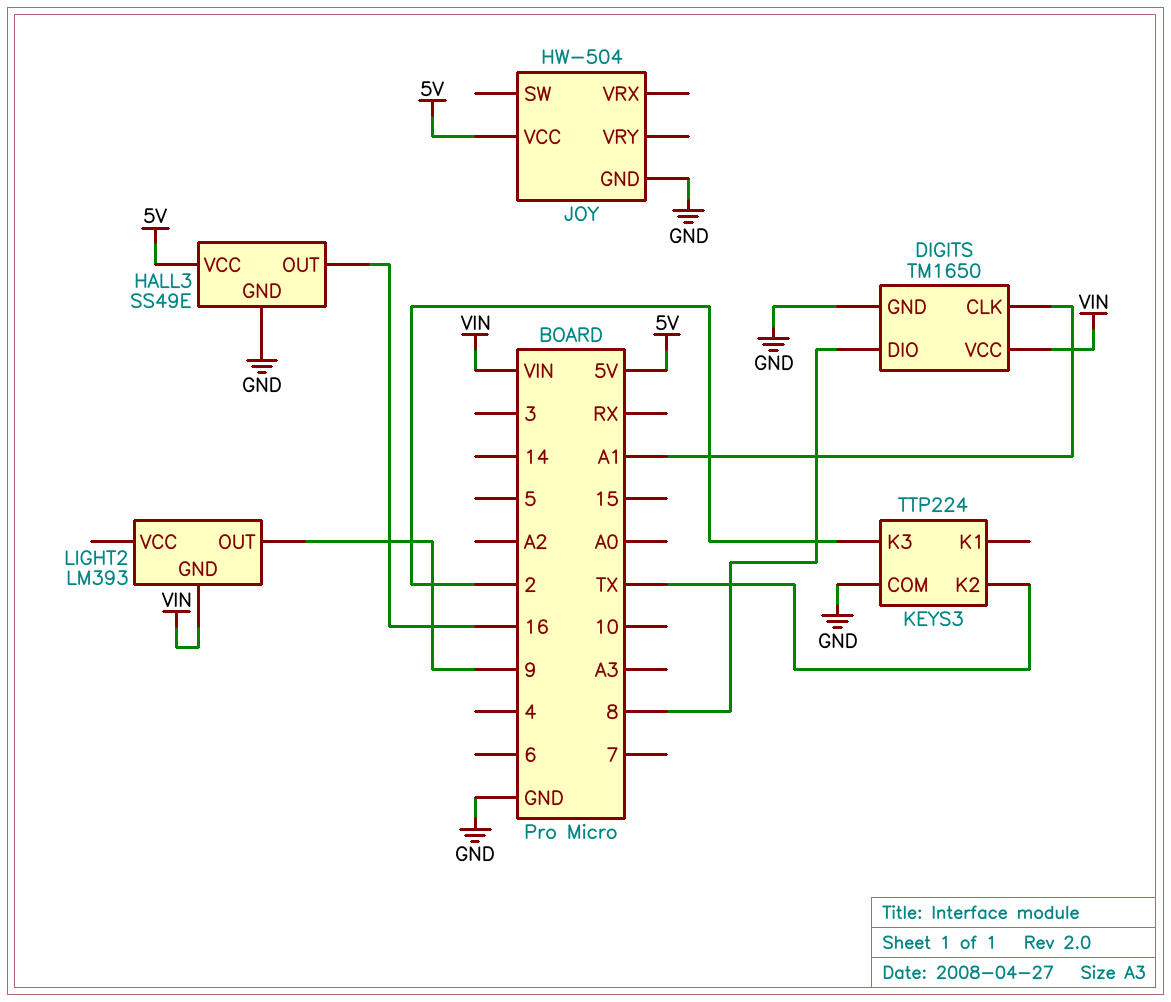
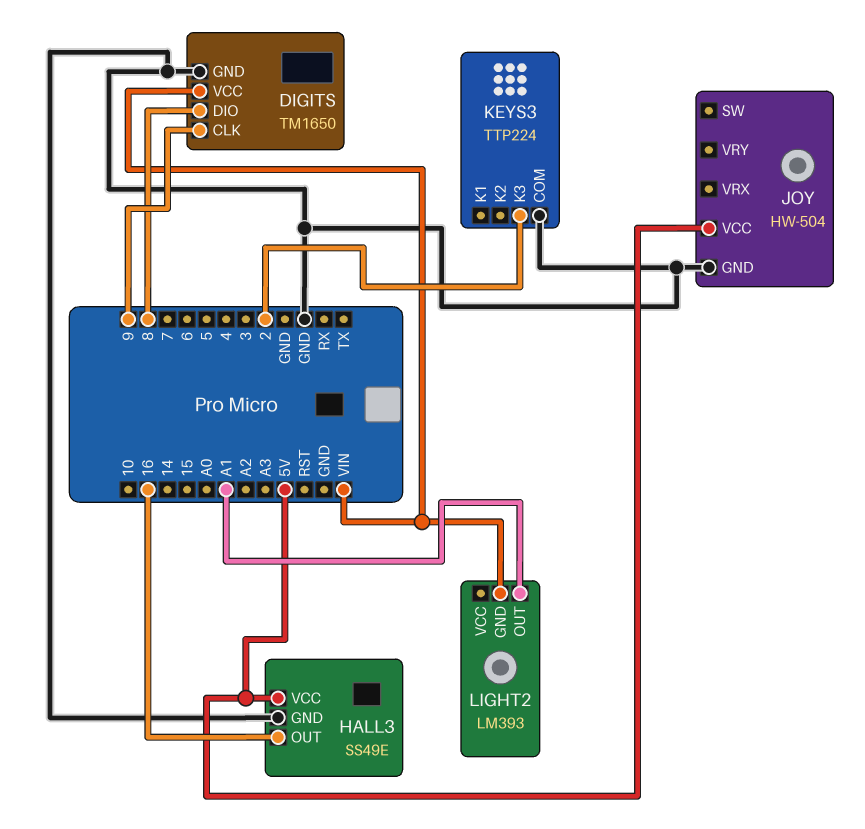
DIGITS pin CLK: A1 -> 9
KEYS3 pin K2: TX -> none
LIGHT2 pin OUT: 9 -> A1

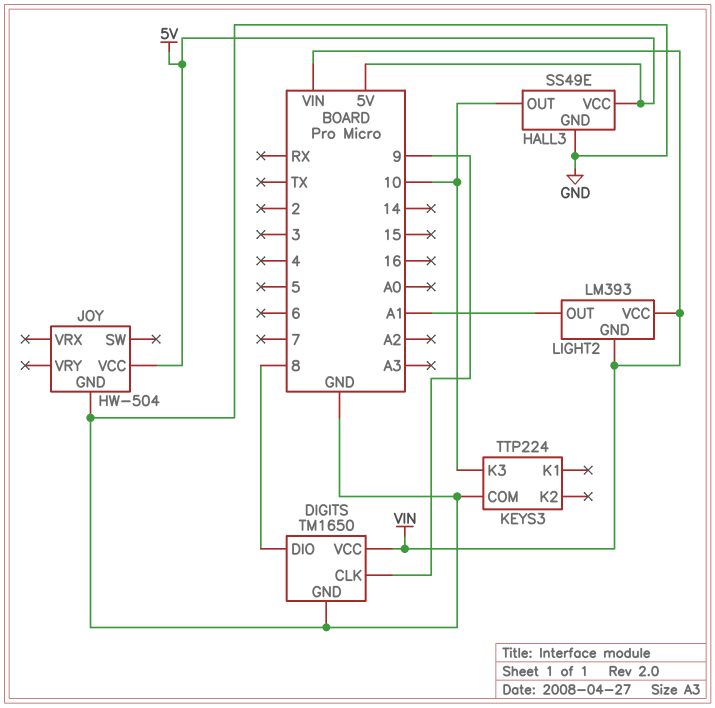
HALL3 pin OUT: 16 -> 10
KEYS3 pin K3: 2 -> 10
LIGHT2 pin VCC: none -> VIN

